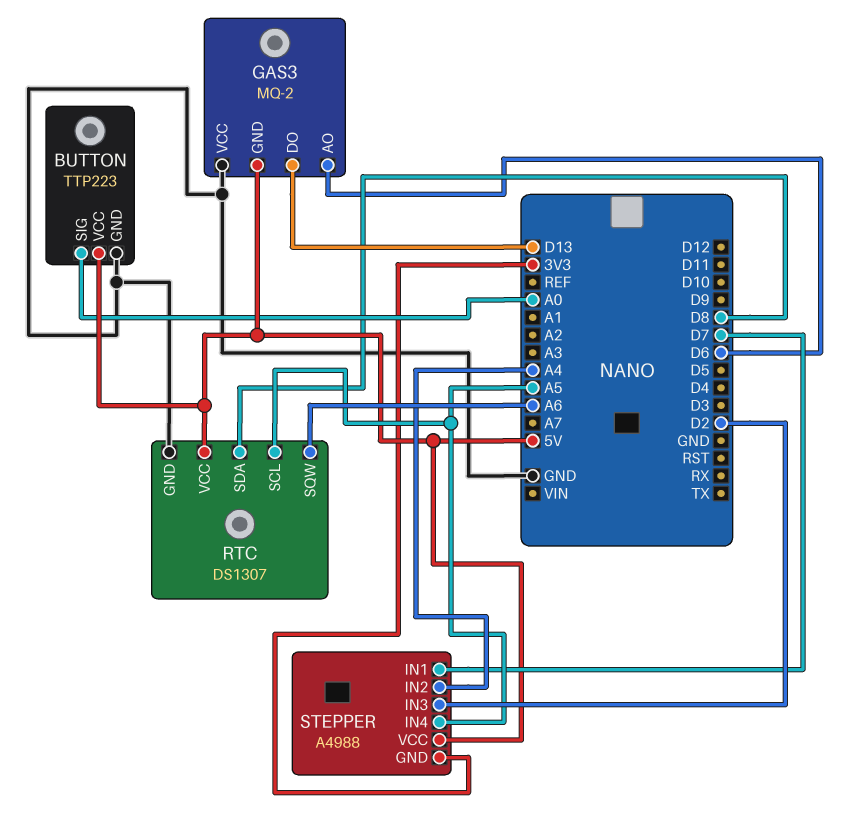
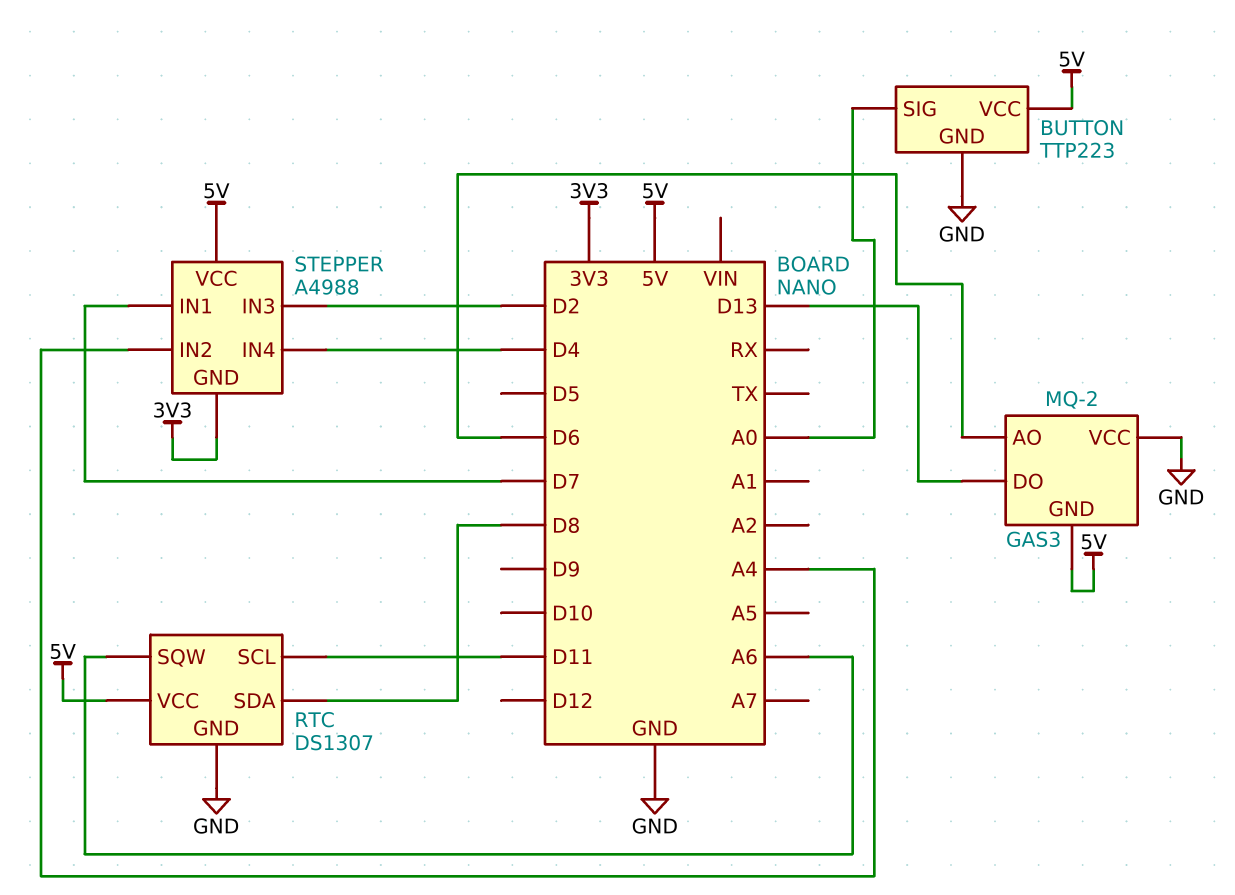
RTC pin SCL: A5 -> D11
STEPPER pin IN4: A5 -> D4

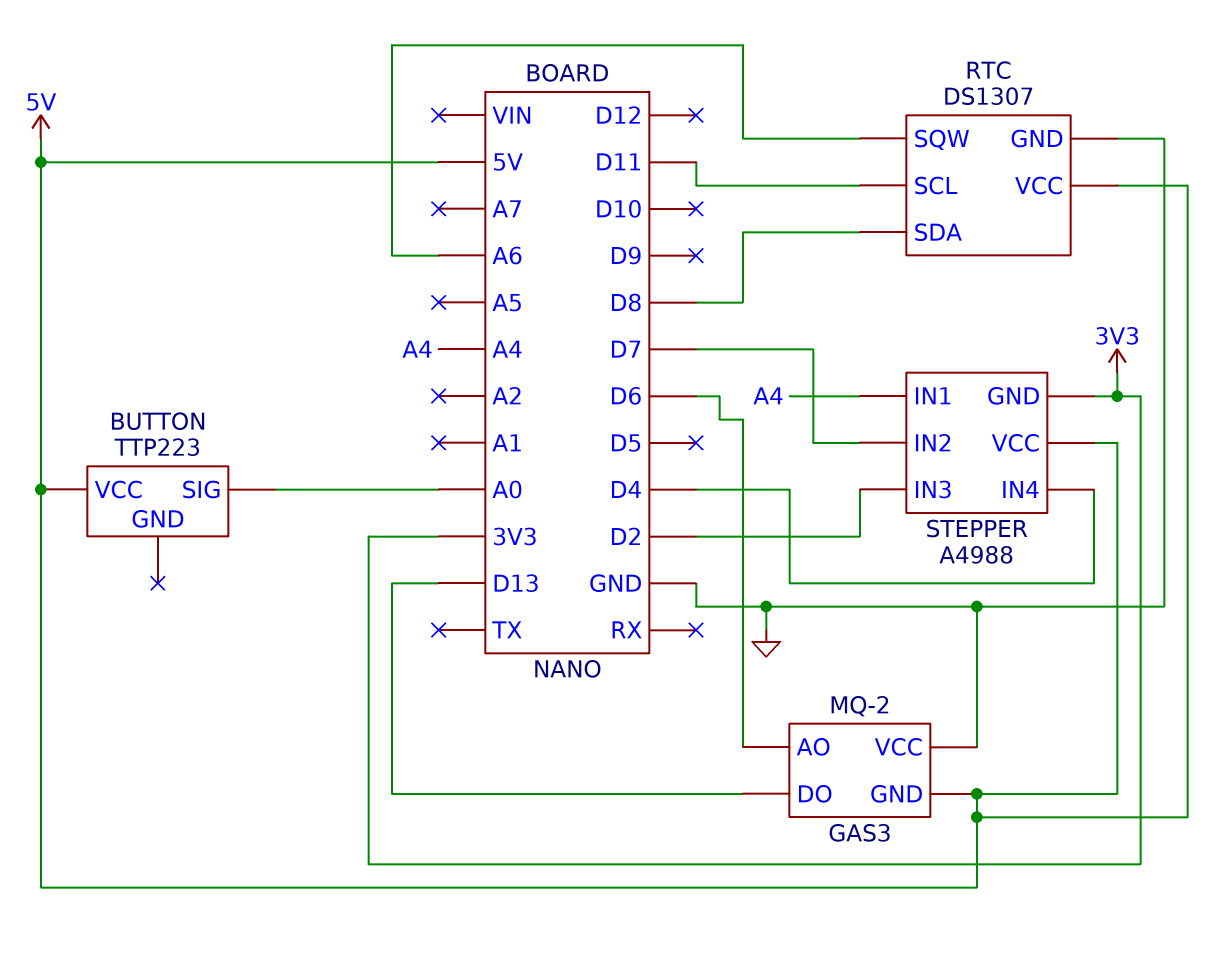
BUTTON pin GND: GND -> none
STEPPER pin IN1: D7 -> A4
STEPPER pin IN2: A4 -> D7

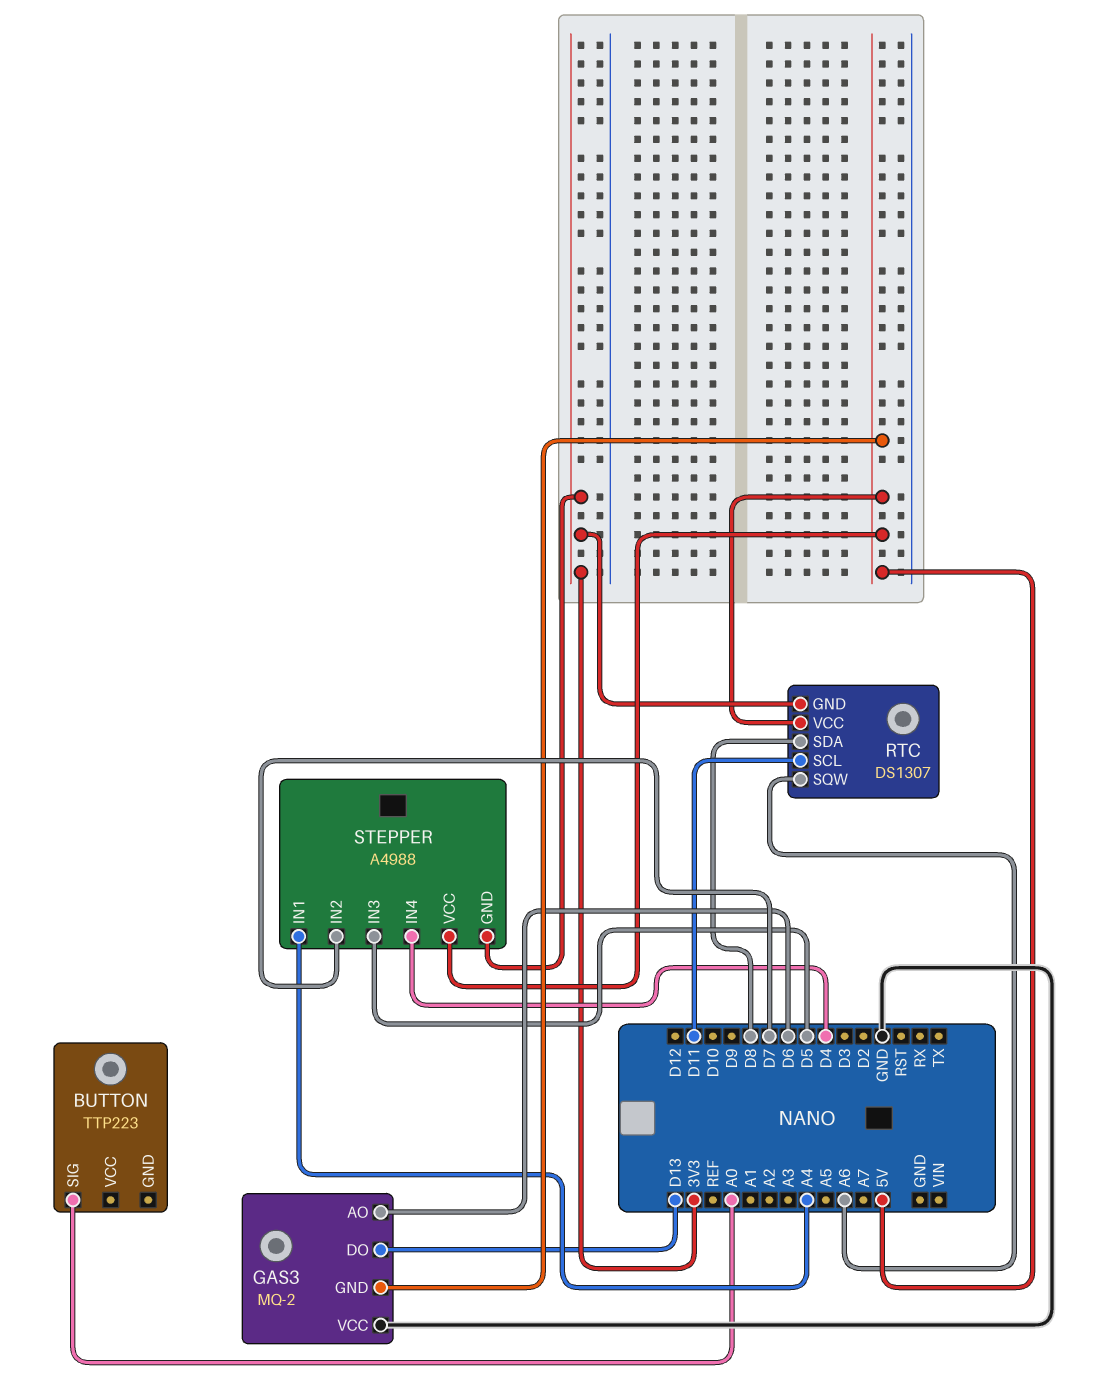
BUTTON pin VCC: 5V -> none
RTC pin GND: GND -> 3V3
STEPPER pin IN3: D2 -> D5

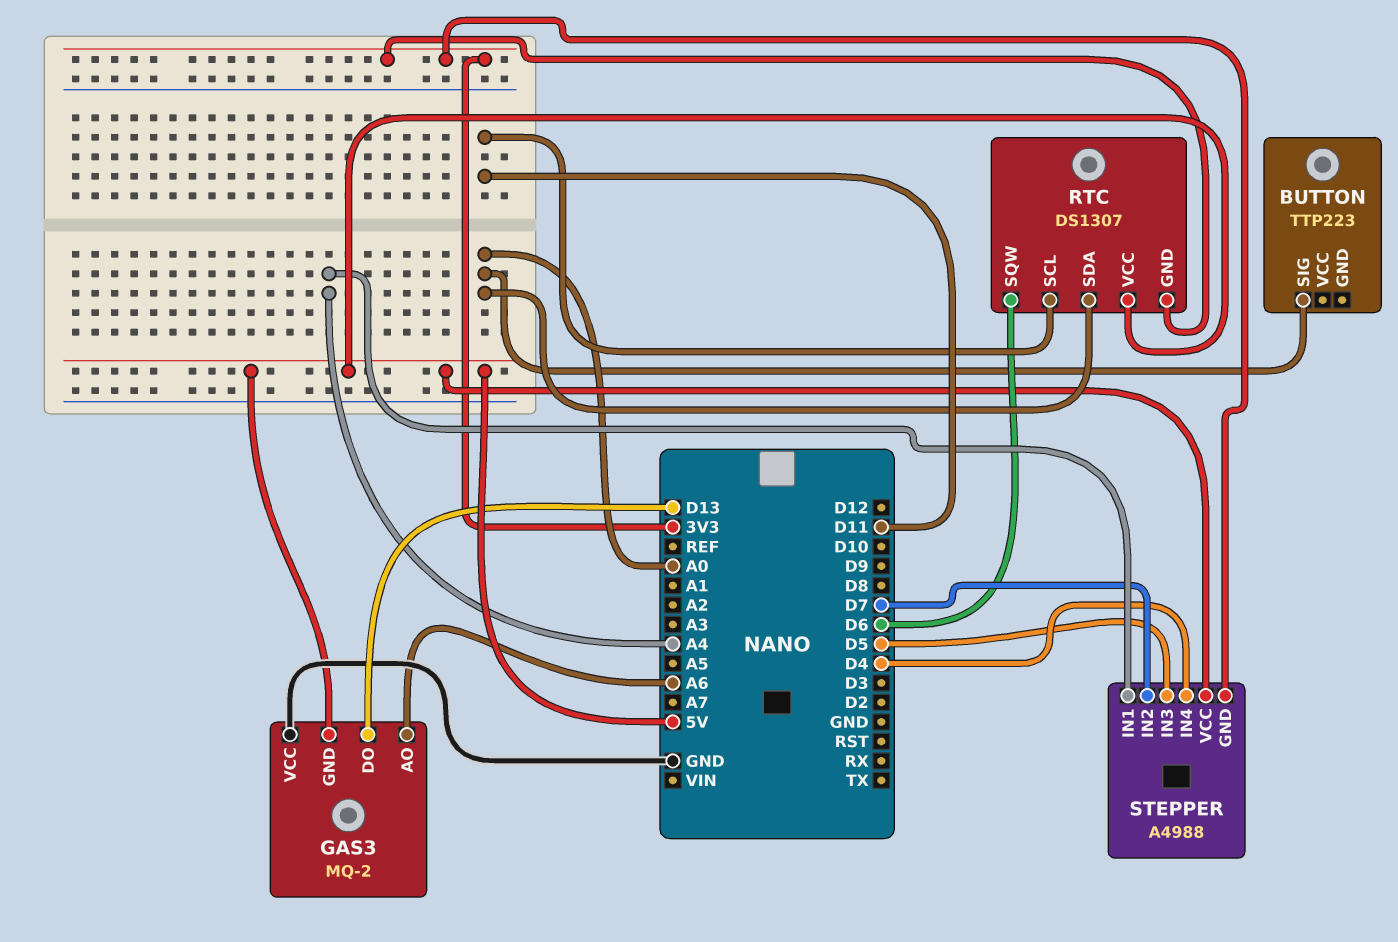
GAS3 pin AO: D6 -> A6
RTC pin SDA: D8 -> A0
RTC pin SQW: A6 -> D6

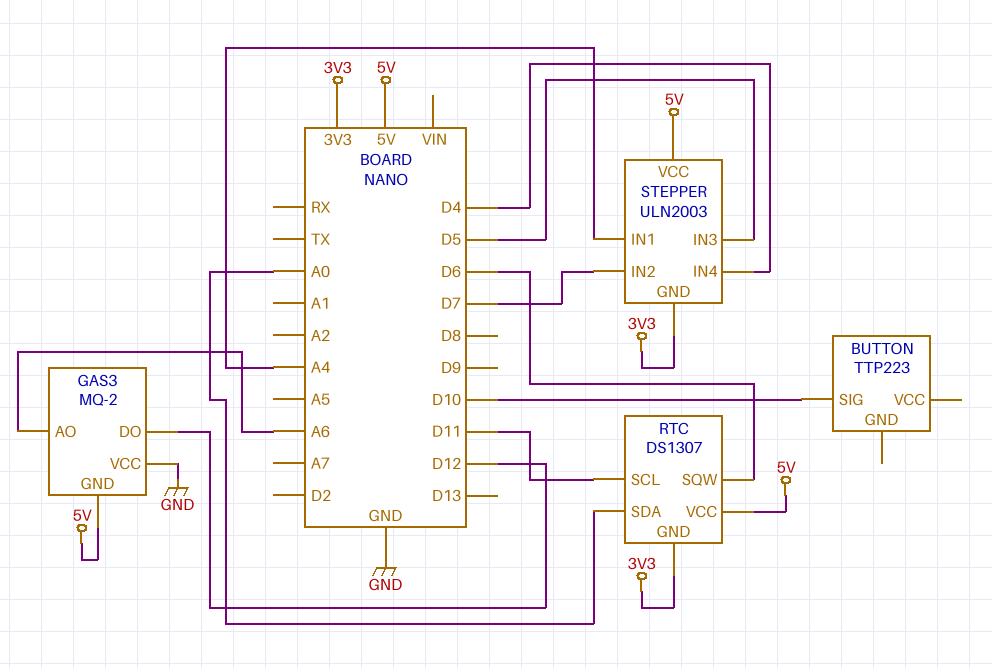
BUTTON pin SIG: A0 -> D10
GAS3 pin DO: D13 -> D12
STEPPER: A4988 -> ULN2003

